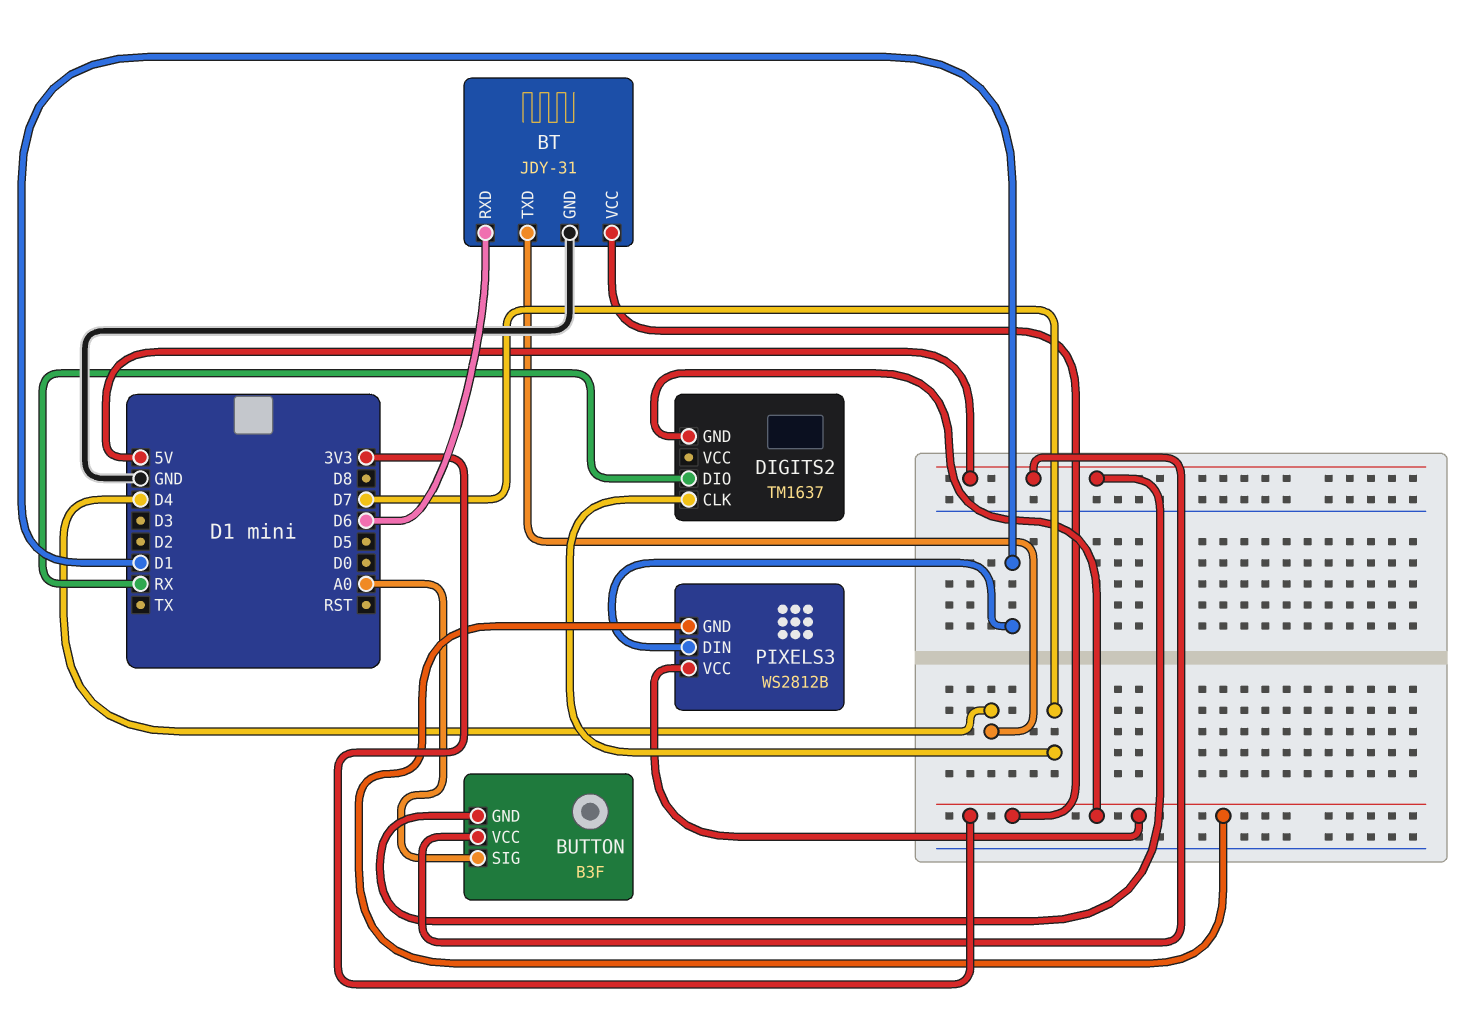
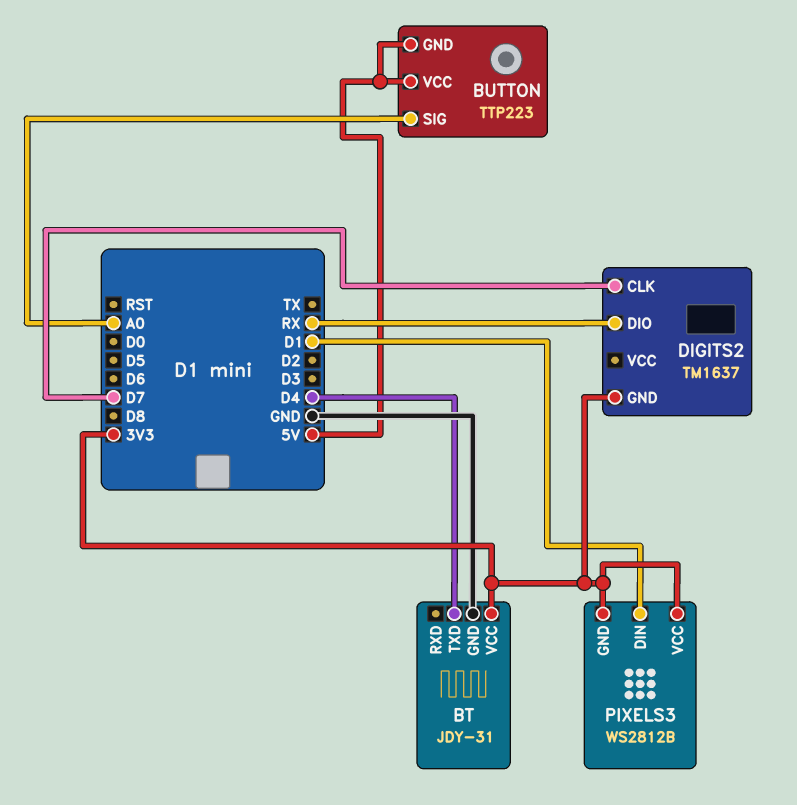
BT pin RXD: D6 -> none
BUTTON: B3F -> TTP223

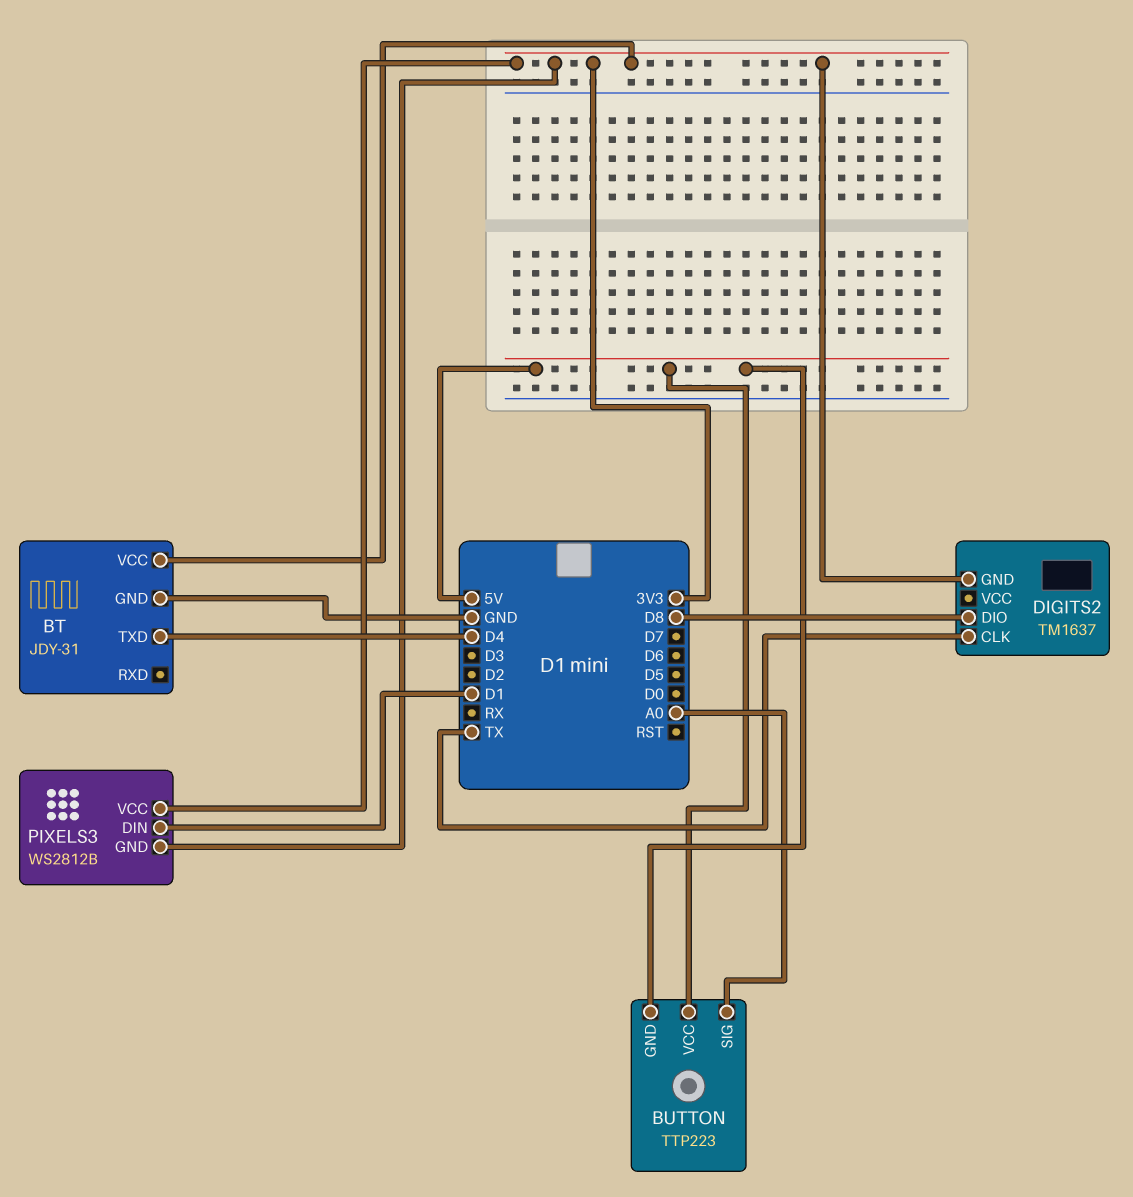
DIGITS2 pin CLK: D7 -> TX
DIGITS2 pin DIO: RX -> D8

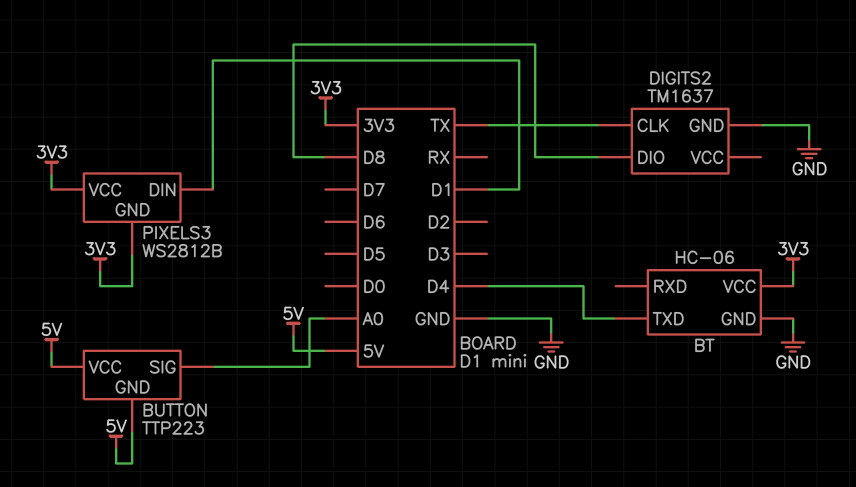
BT: JDY-31 -> HC-06
DIGITS2 pin GND: 3V3 -> GND

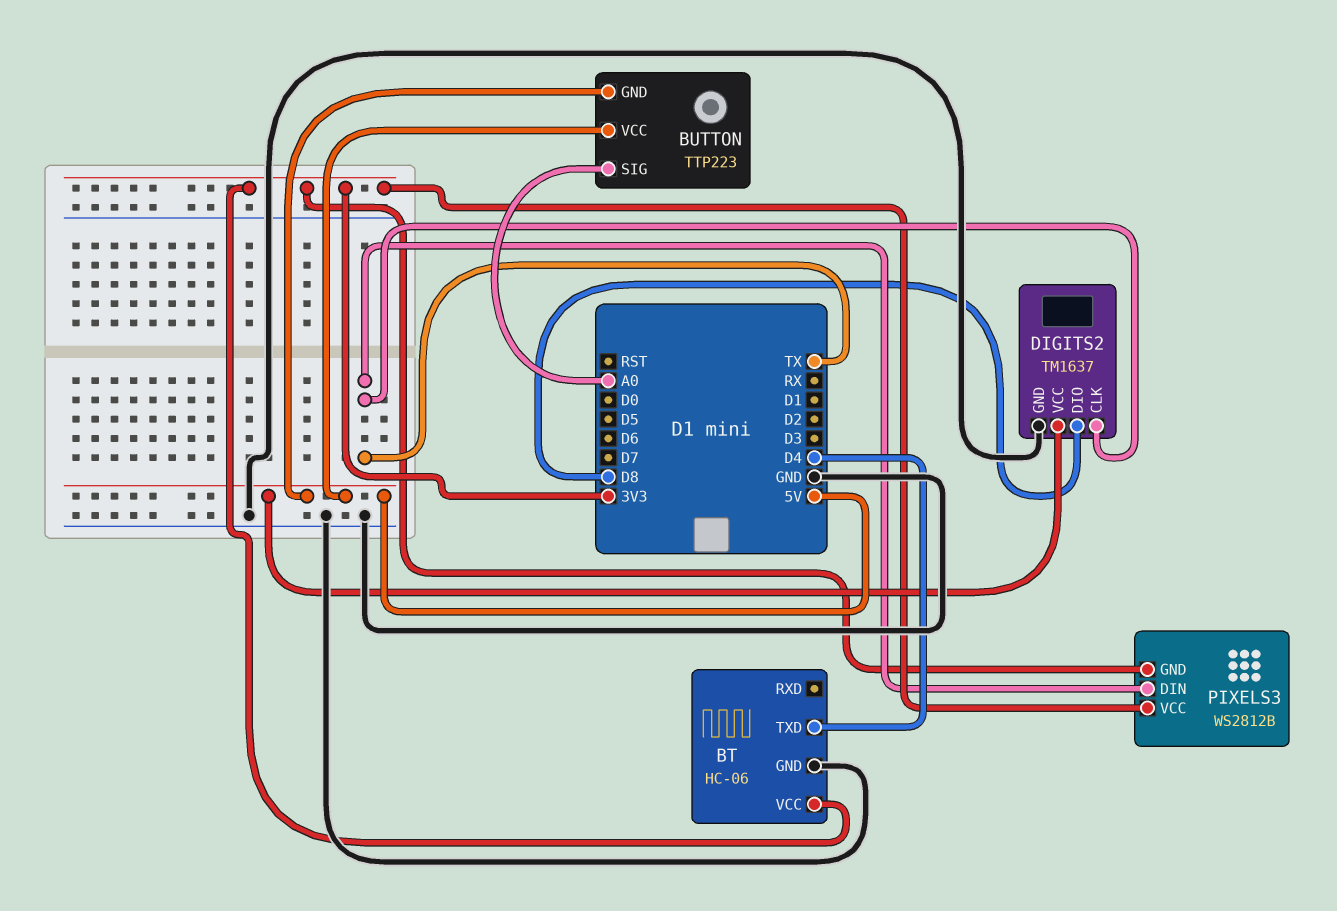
DIGITS2 pin VCC: none -> 5V
PIXELS3 pin DIN: D1 -> TX

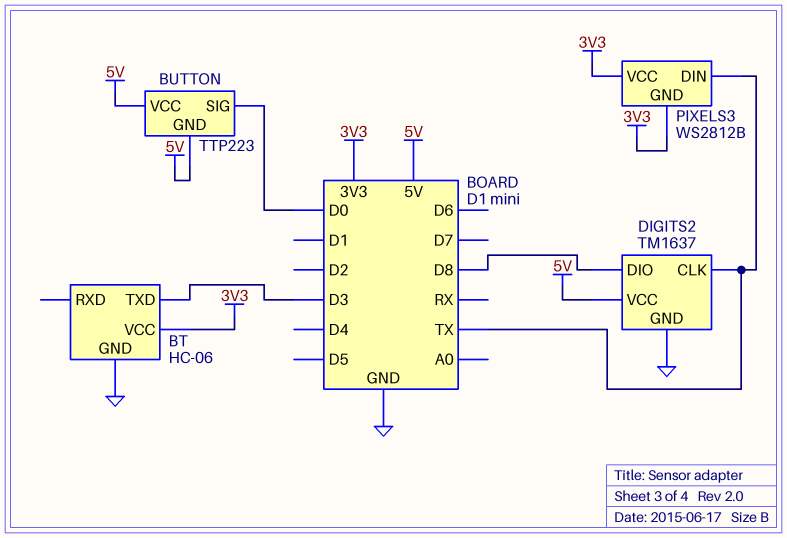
BT pin TXD: D4 -> D3
BUTTON pin SIG: A0 -> D0

